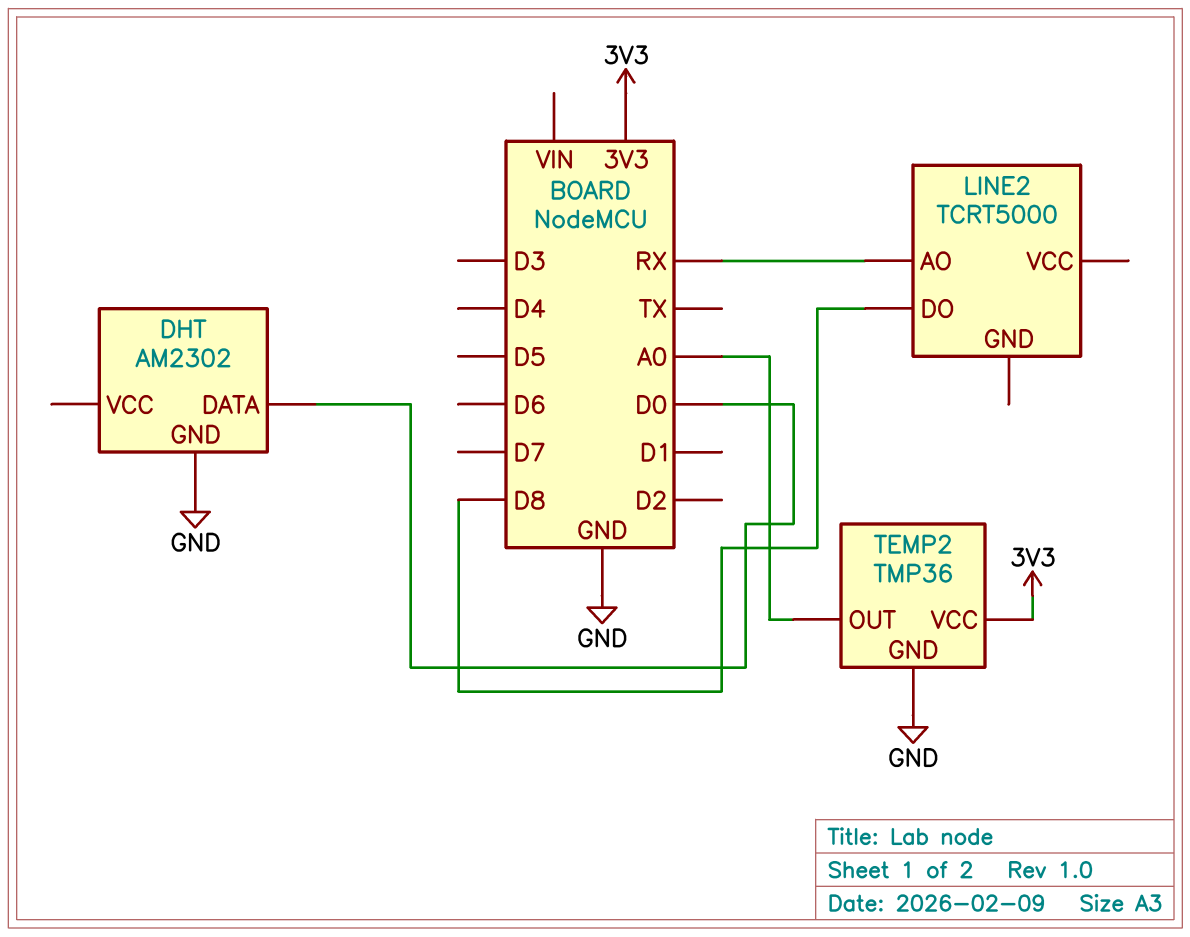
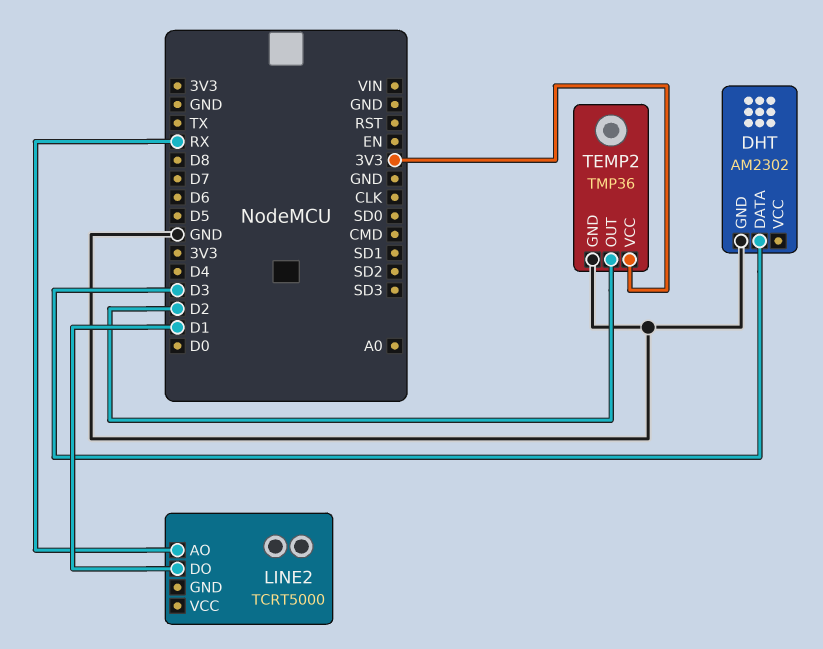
DHT pin DATA: D0 -> D3
LINE2 pin DO: D8 -> D1
TEMP2 pin OUT: A0 -> D2

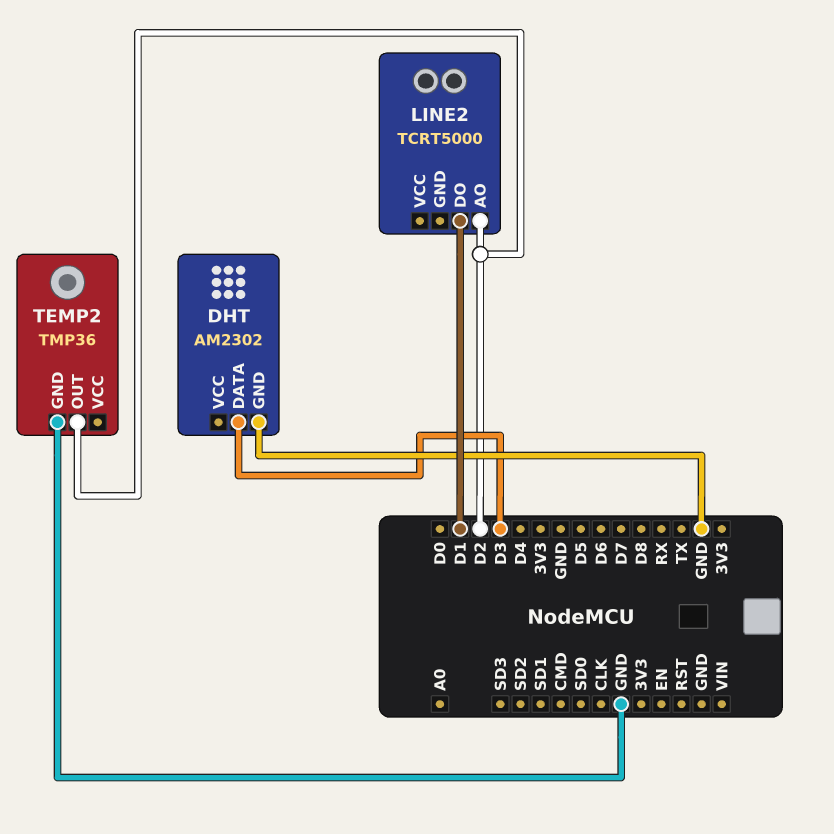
LINE2 pin AO: RX -> D2
TEMP2 pin VCC: 3V3 -> none

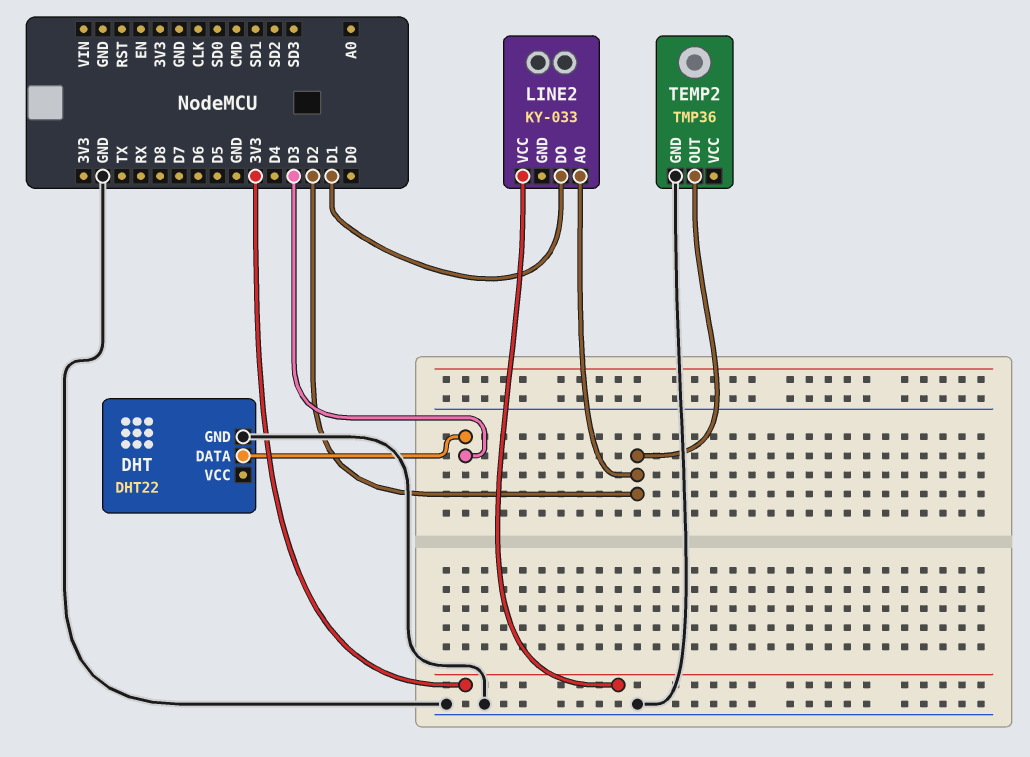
DHT: AM2302 -> DHT22
LINE2: TCRT5000 -> KY-033
LINE2 pin VCC: none -> 3V3

